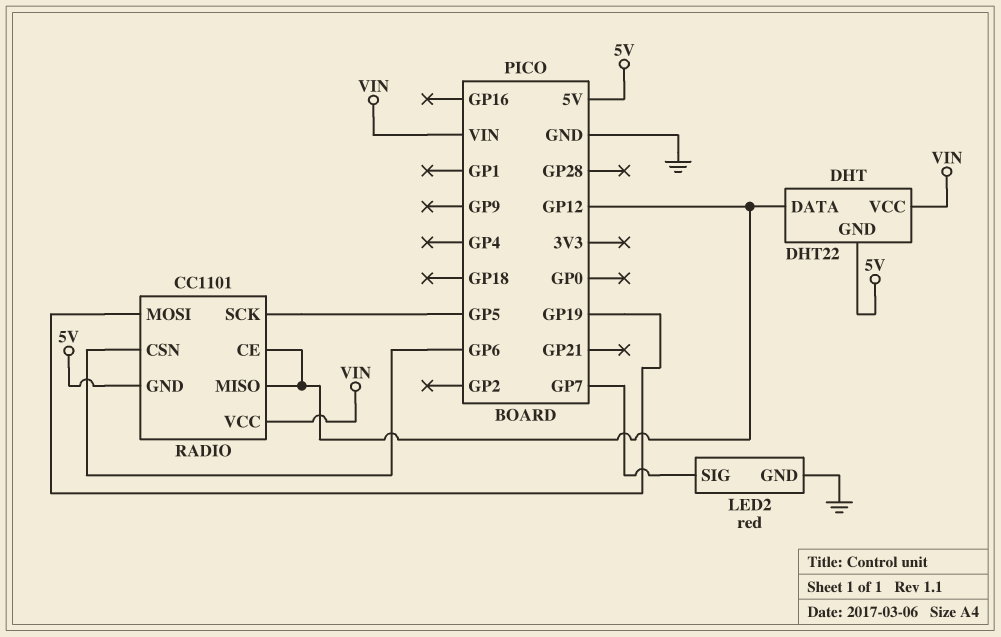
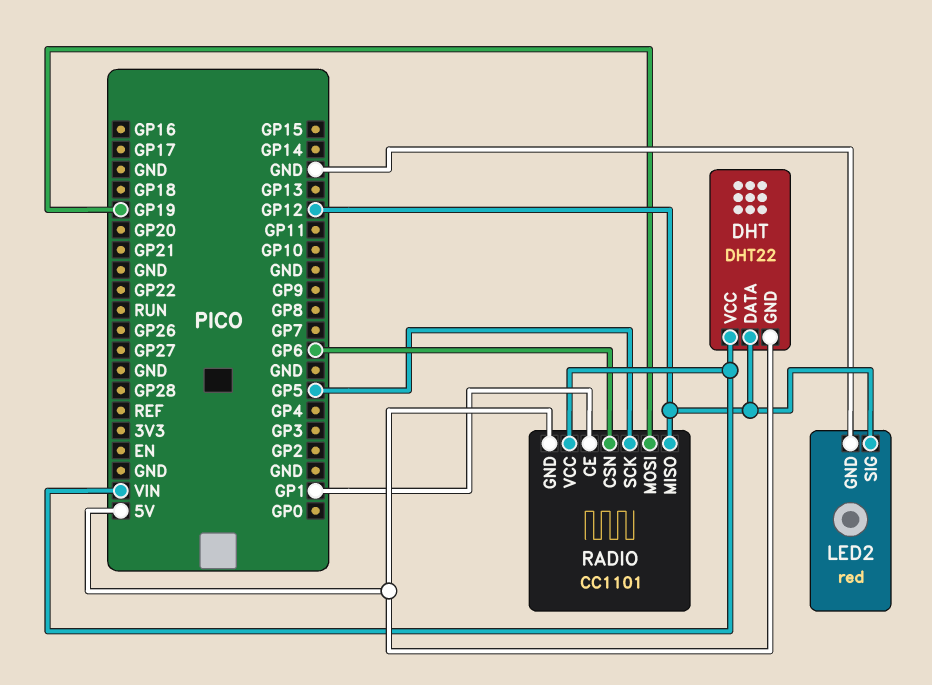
LED2 pin SIG: GP7 -> GP12
RADIO pin CE: GP12 -> GP1

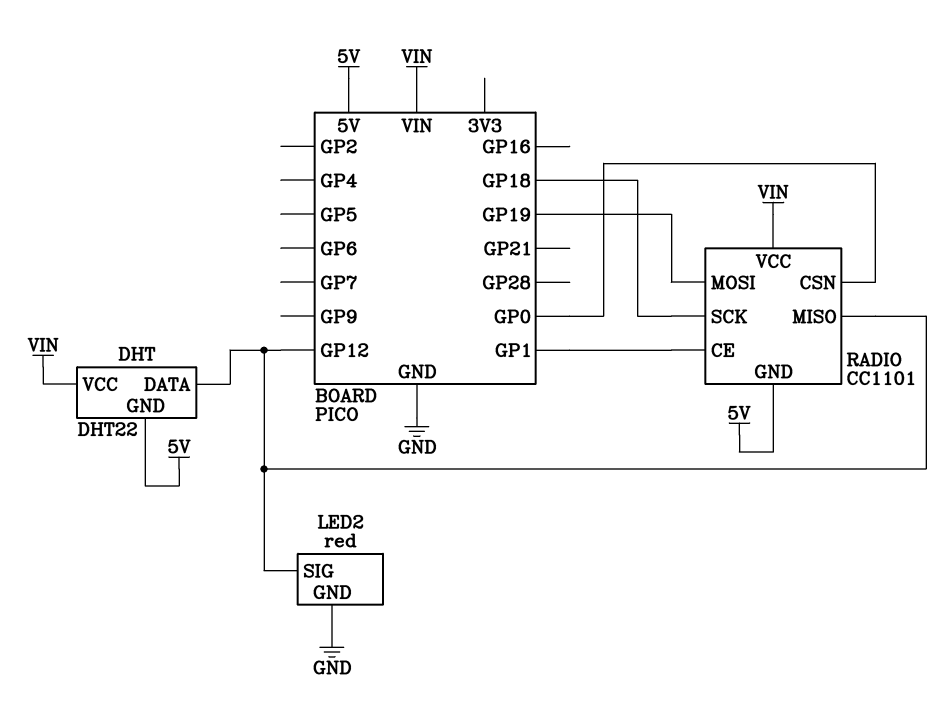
RADIO pin CSN: GP6 -> GP0
RADIO pin SCK: GP5 -> GP18

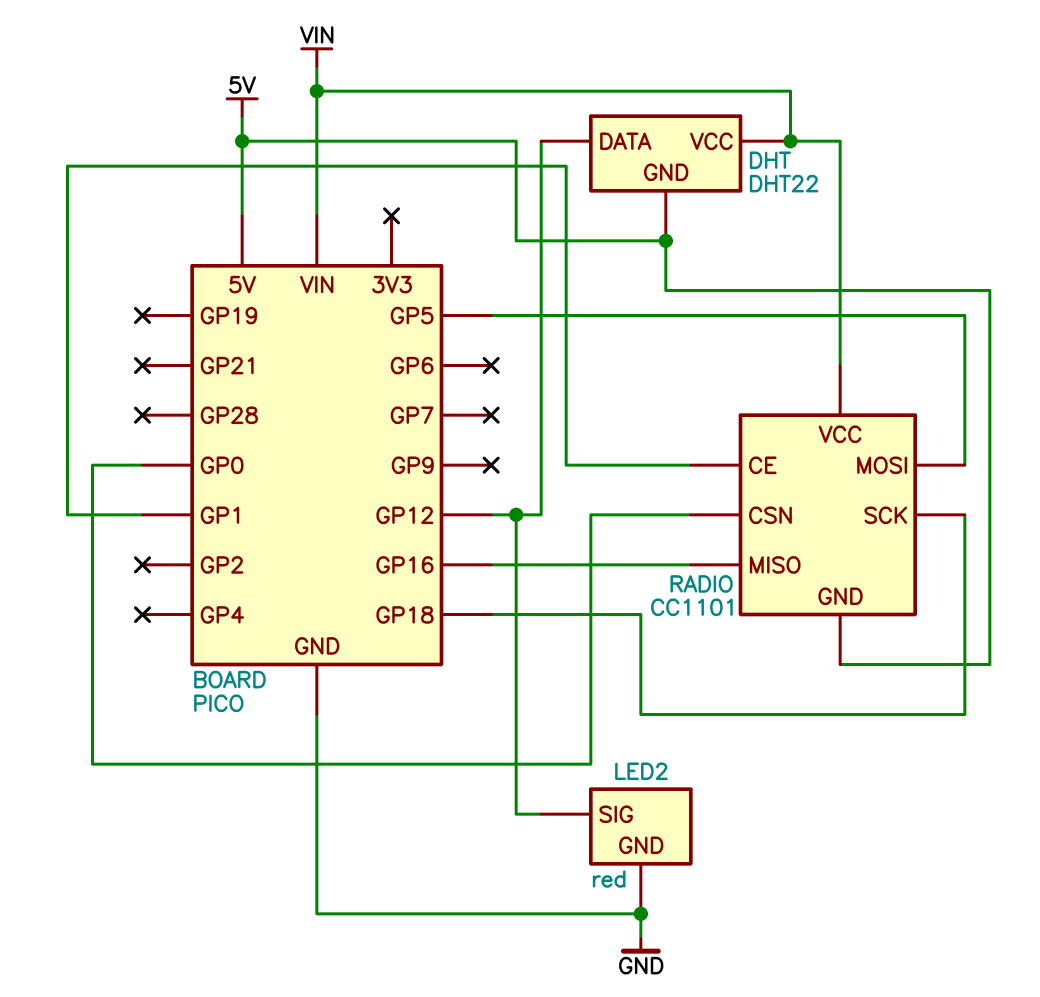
RADIO pin MISO: GP12 -> GP16
RADIO pin MOSI: GP19 -> GP5

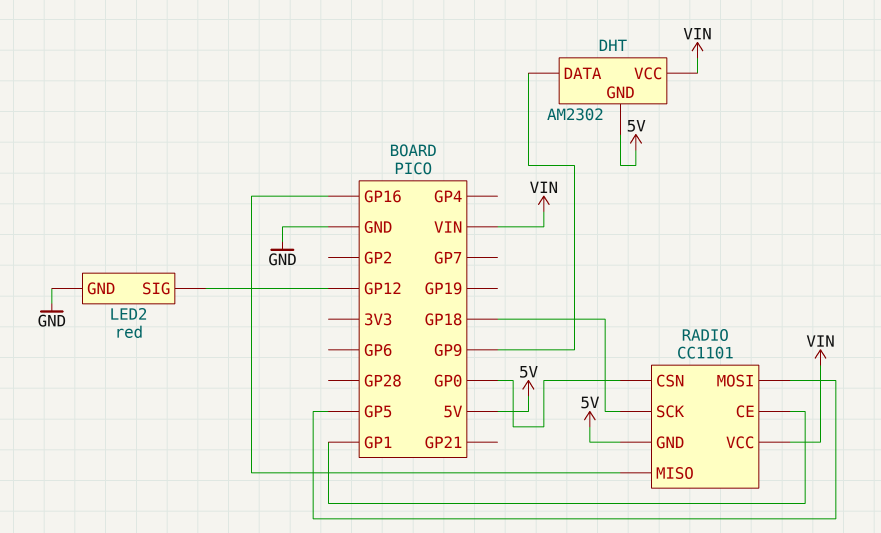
DHT: DHT22 -> AM2302
DHT pin DATA: GP12 -> GP9

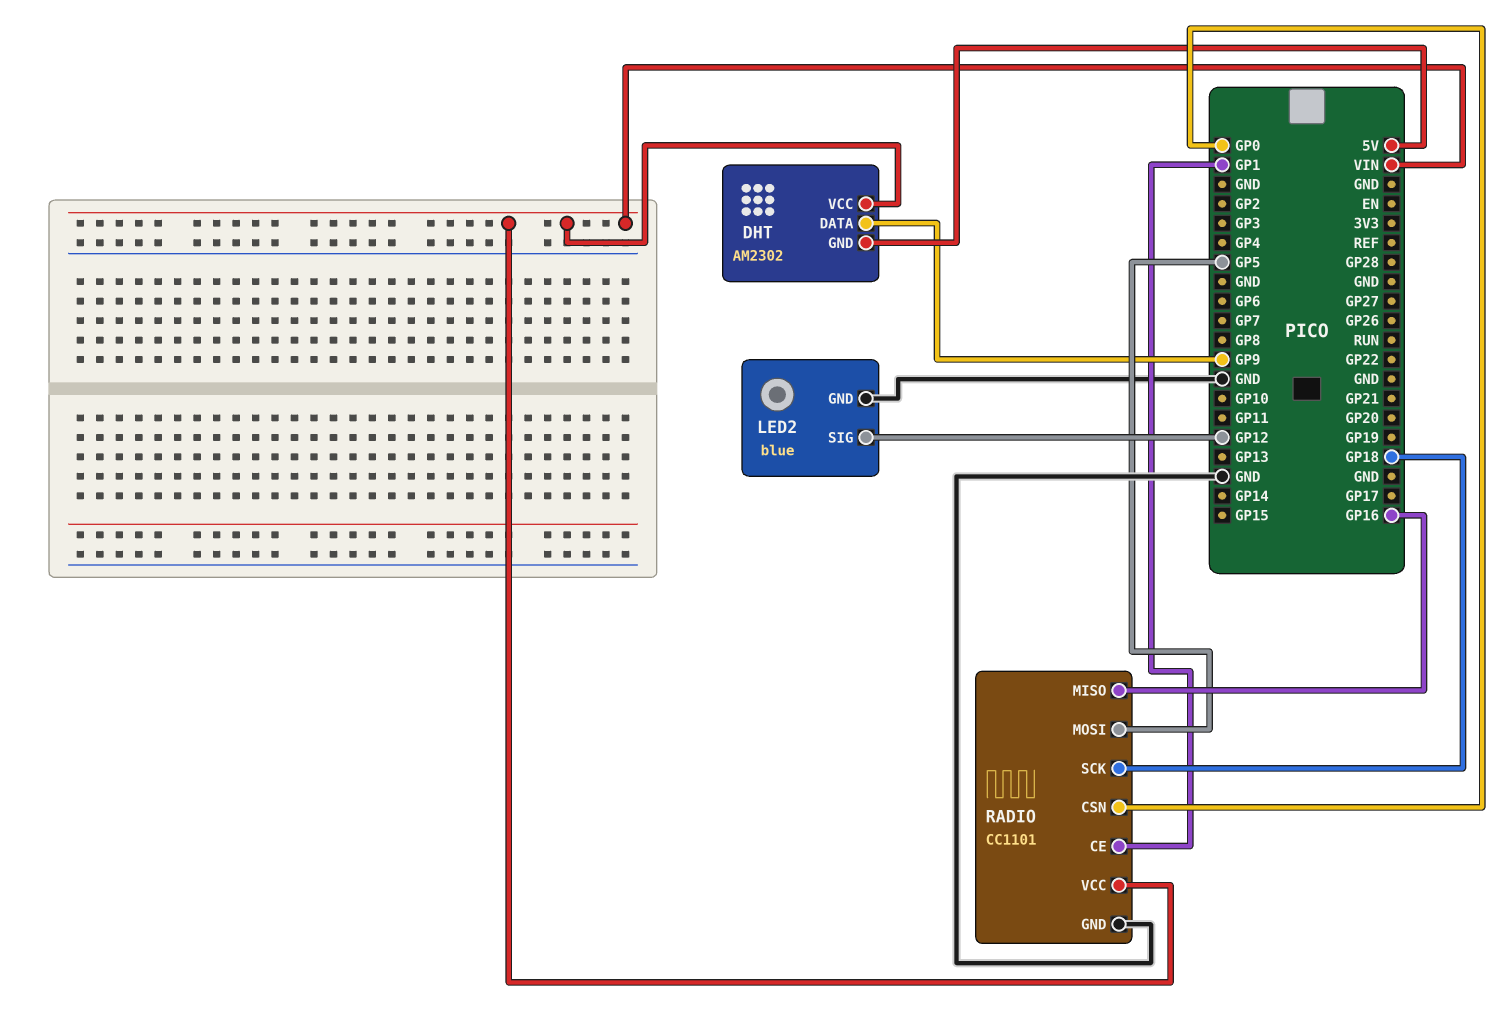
LED2: red -> blue
RADIO pin GND: 5V -> GND

